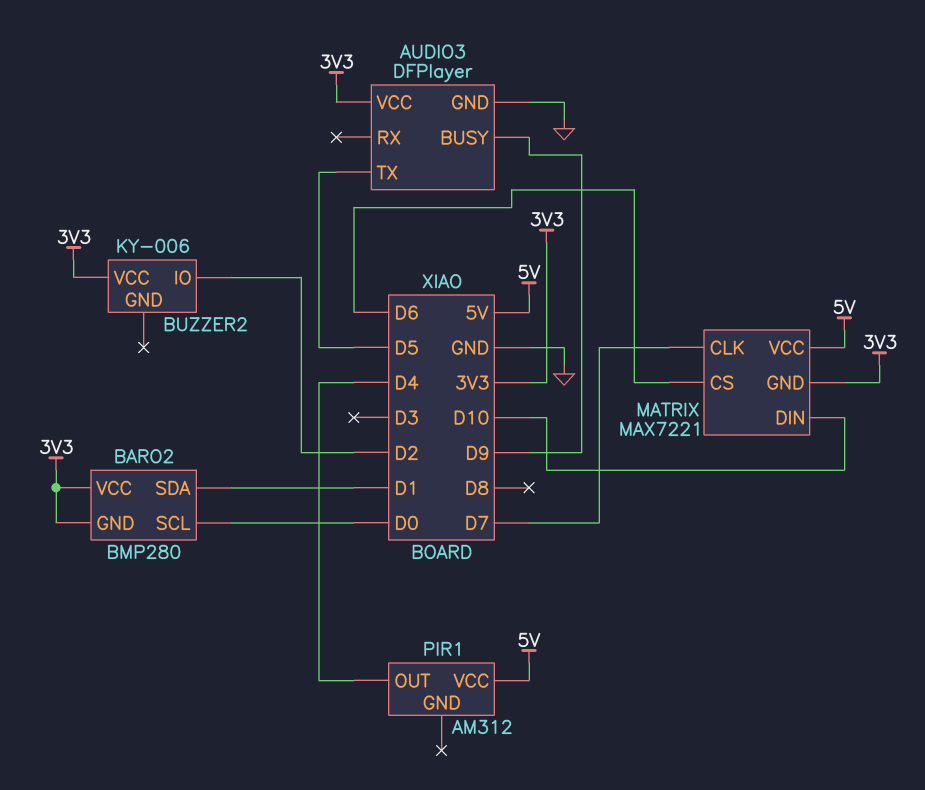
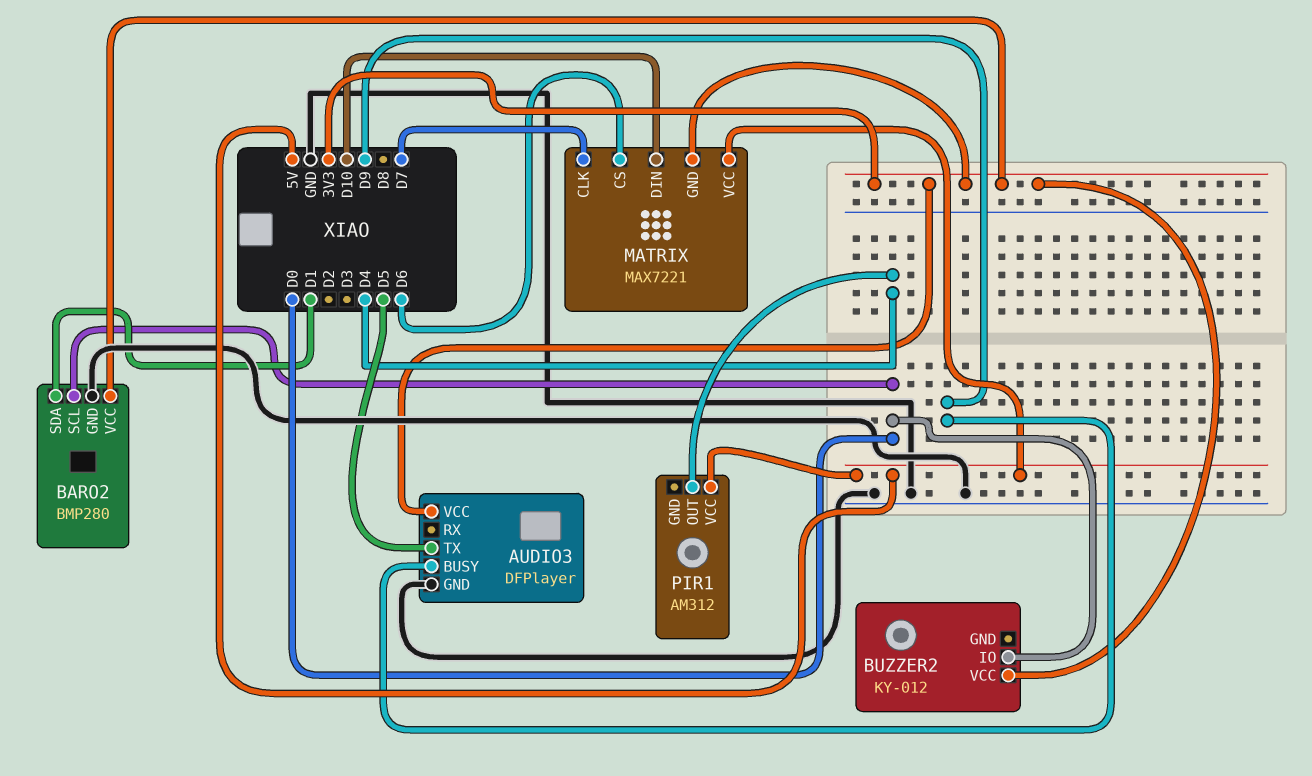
BARO2 pin GND: 3V3 -> GND
BUZZER2: KY-006 -> KY-012
BUZZER2 pin IO: D2 -> D0

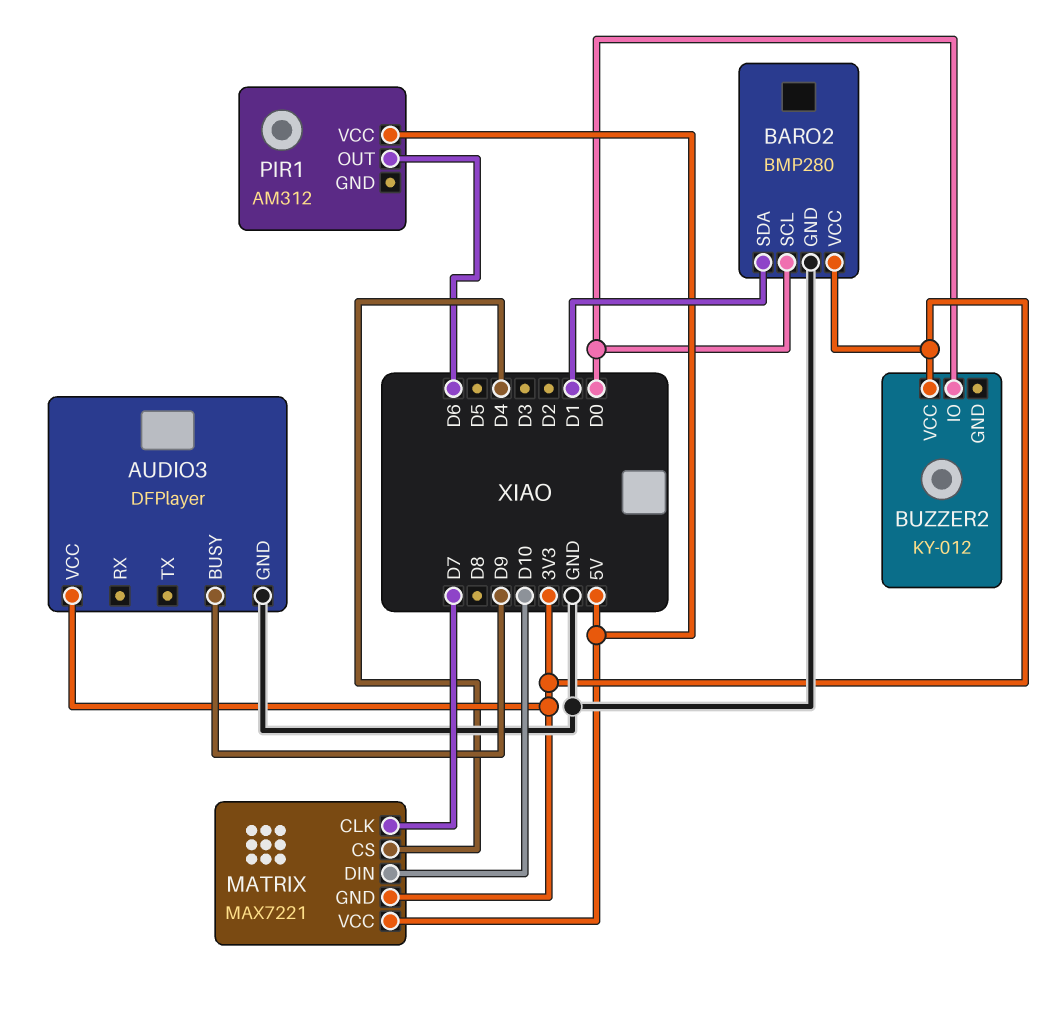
AUDIO3 pin TX: D5 -> none
MATRIX pin CS: D6 -> D4
PIR1 pin OUT: D4 -> D6

